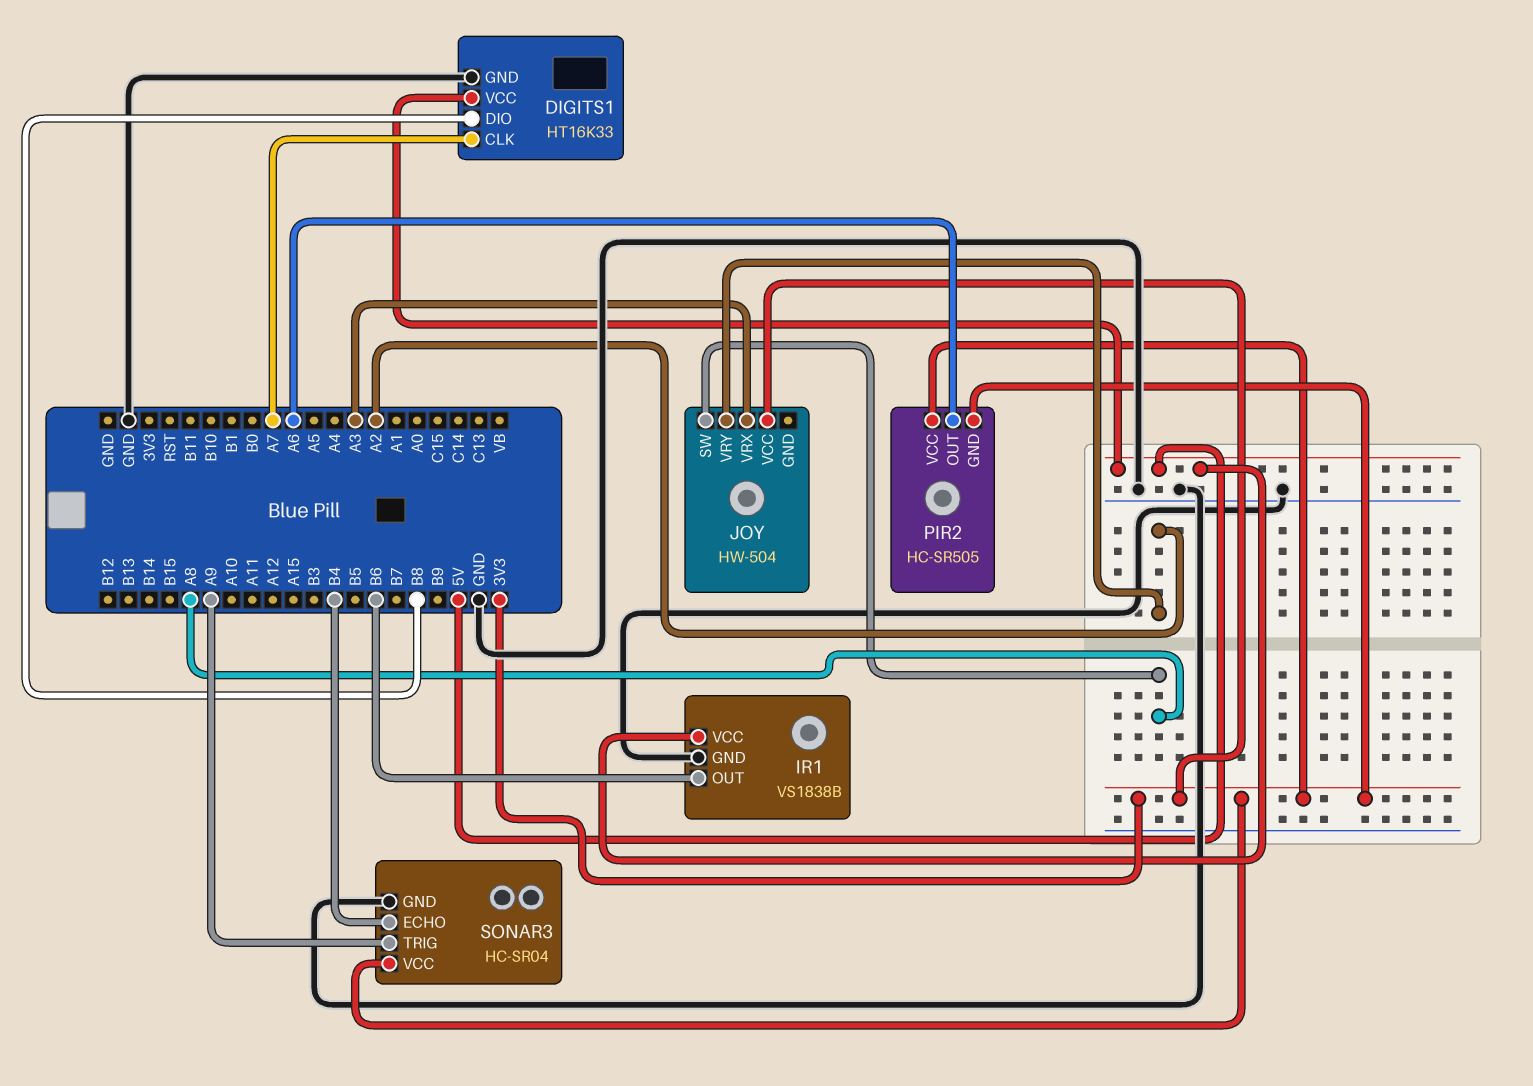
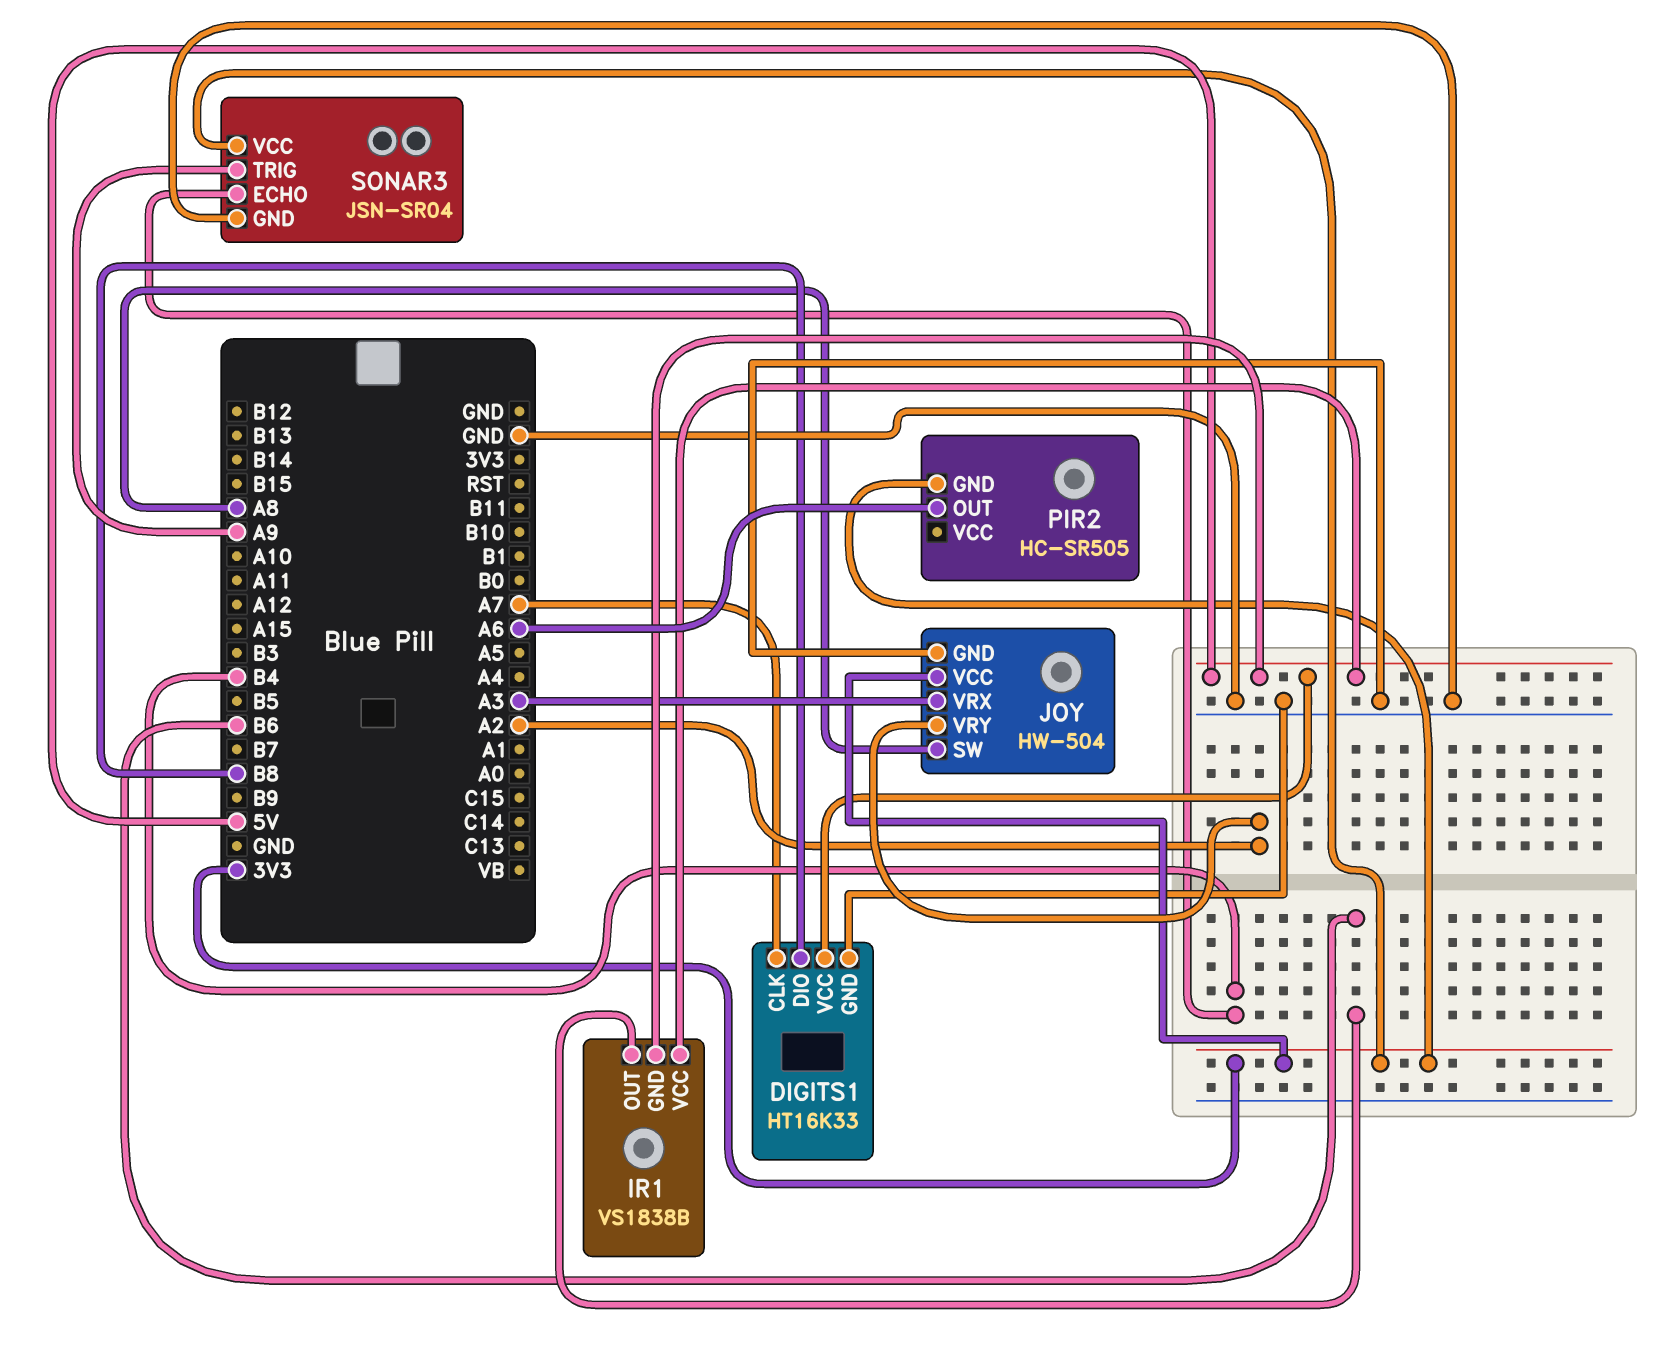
IR1 pin GND: GND -> 5V
JOY pin GND: none -> GND
PIR2 pin VCC: 3V3 -> none
SONAR3: HC-SR04 -> JSN-SR04

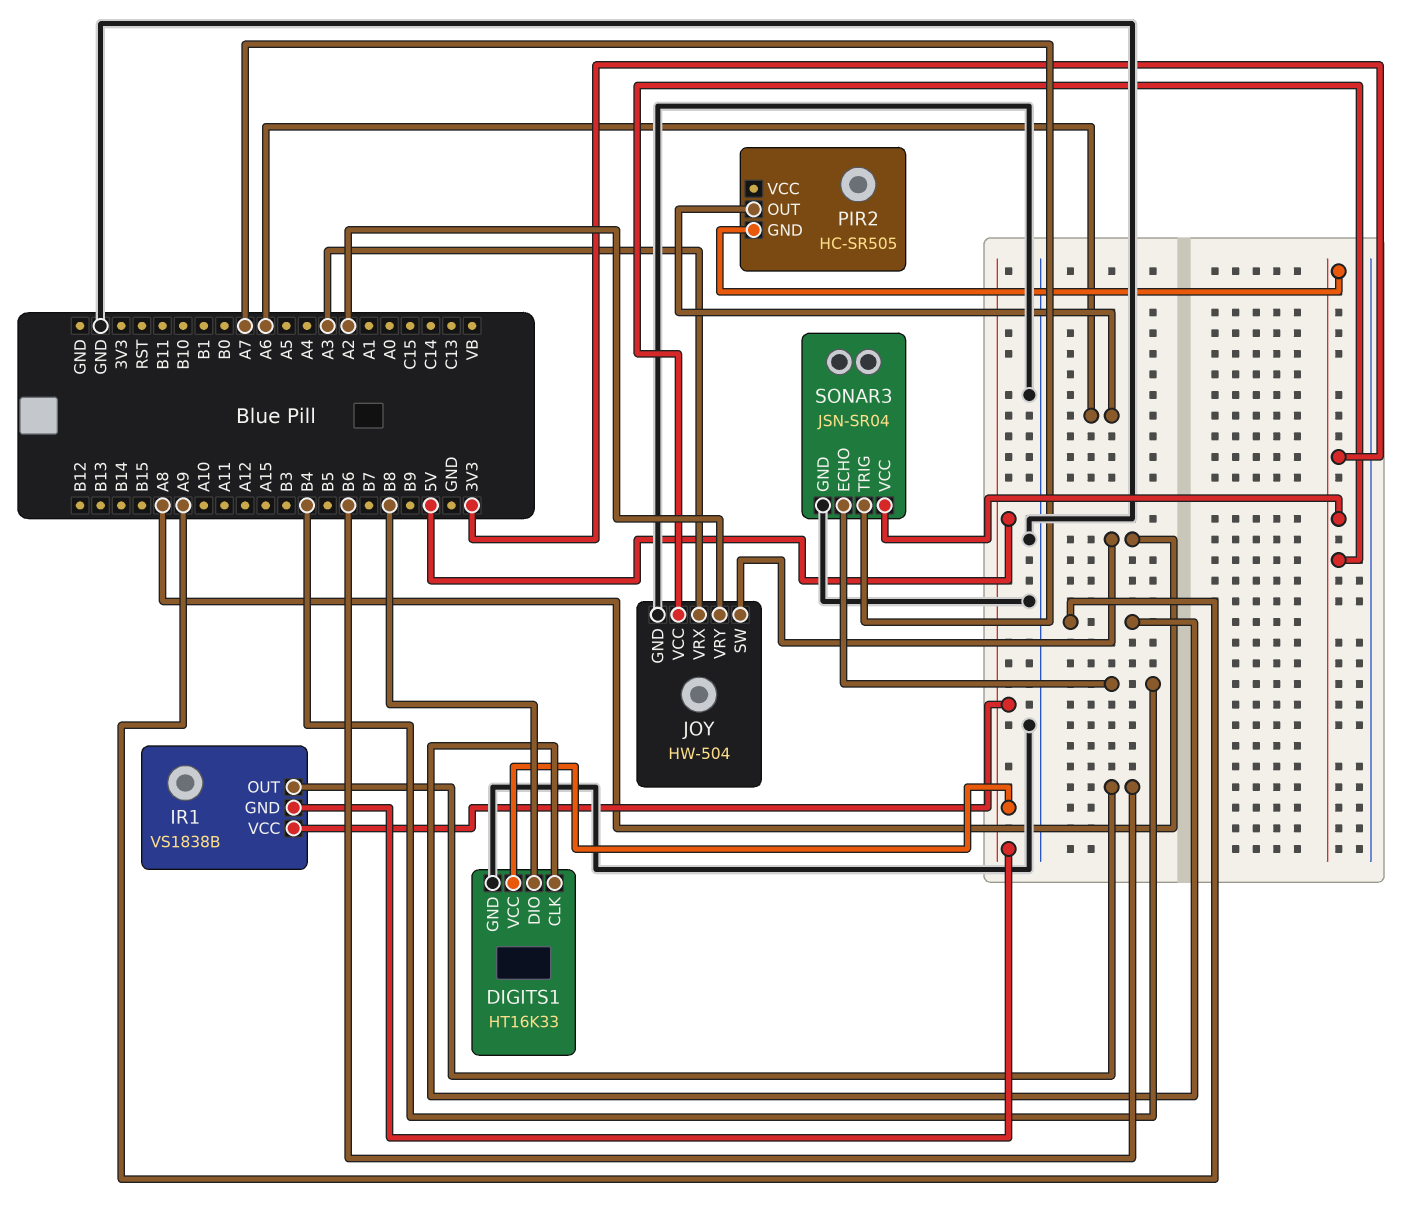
DIGITS1 pin CLK: A7 -> A9
SONAR3 pin TRIG: A9 -> A7

